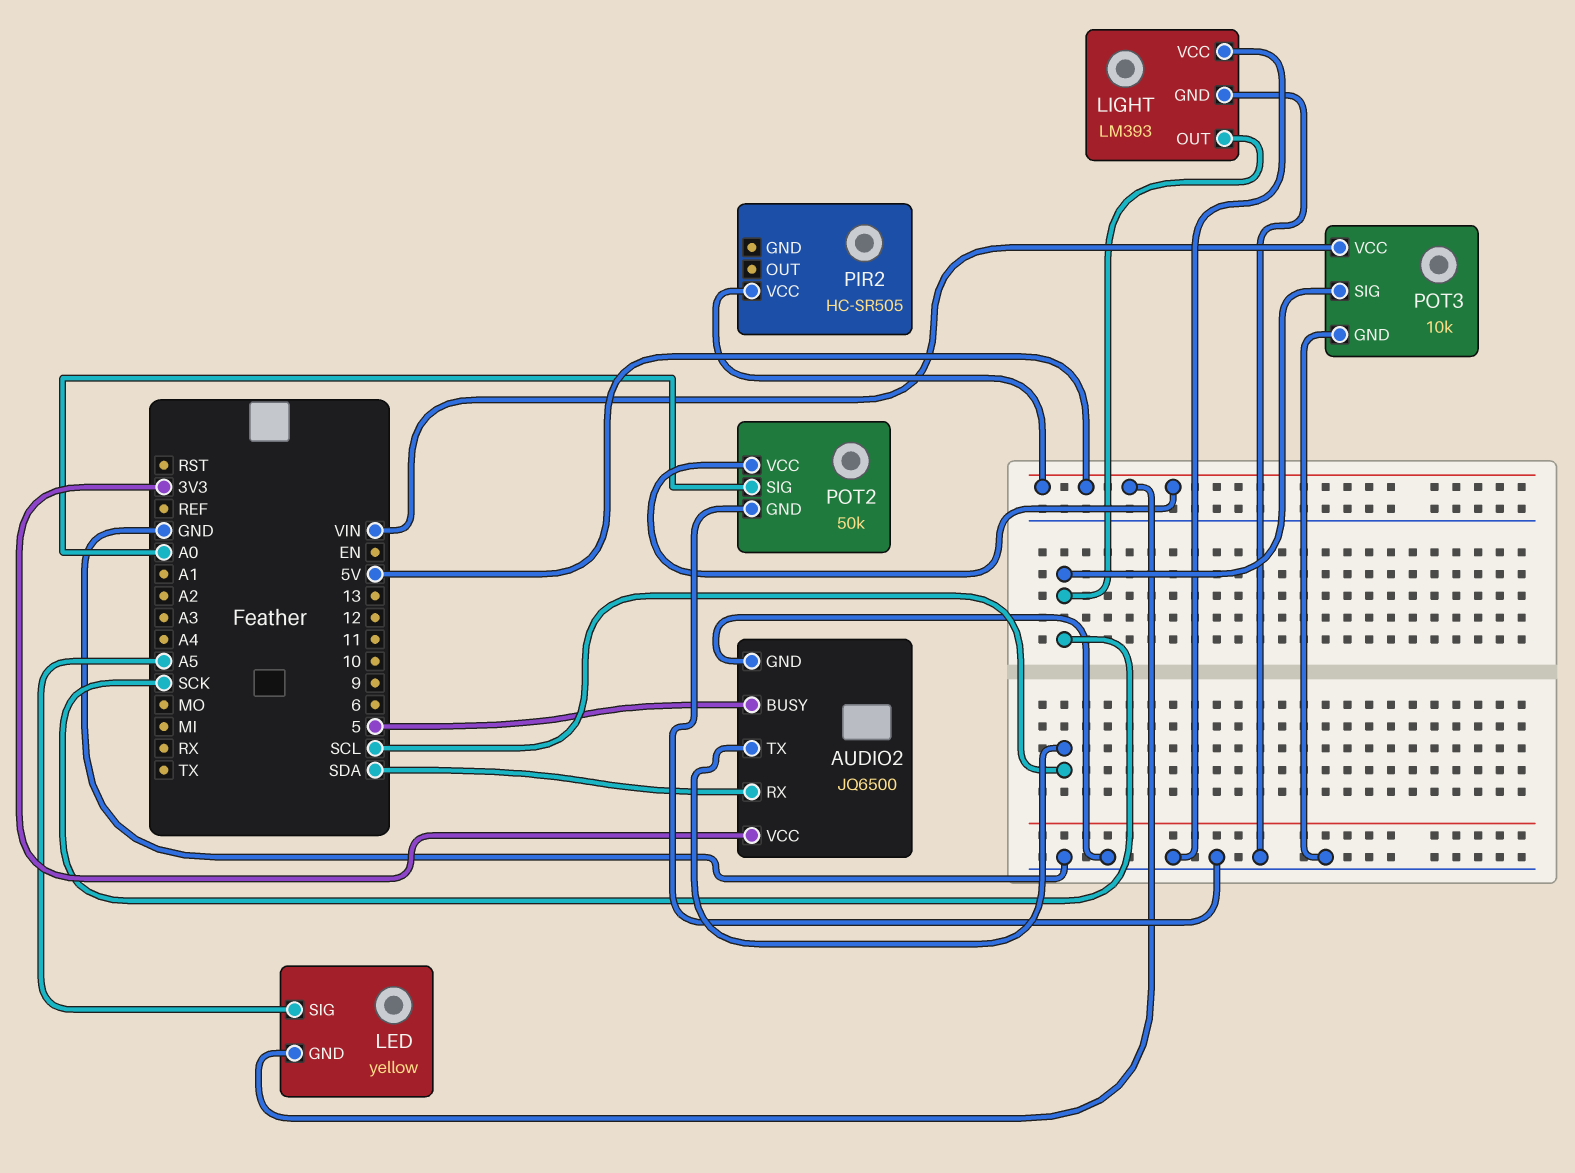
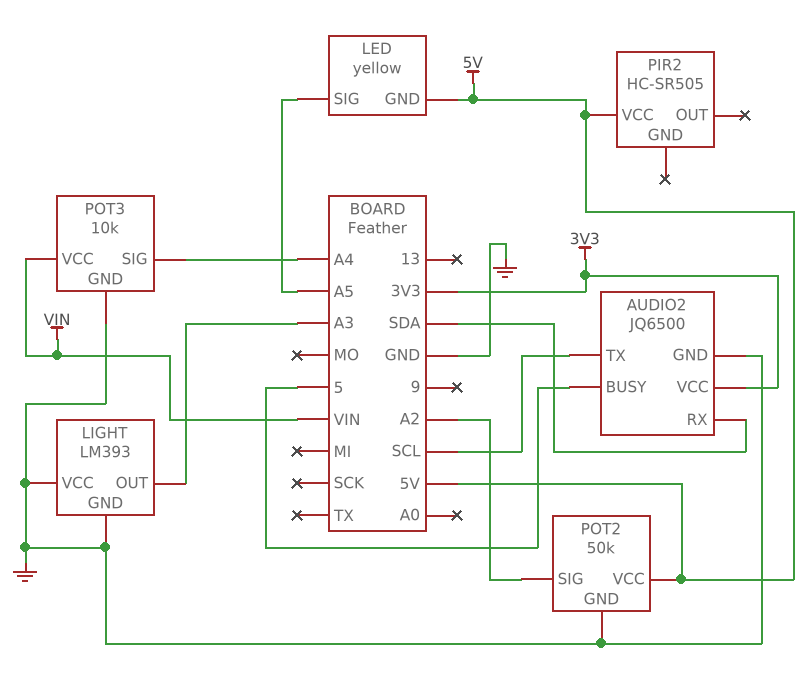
LIGHT pin OUT: SCK -> A3
POT2 pin SIG: A0 -> A2
POT3 pin SIG: SCK -> A4

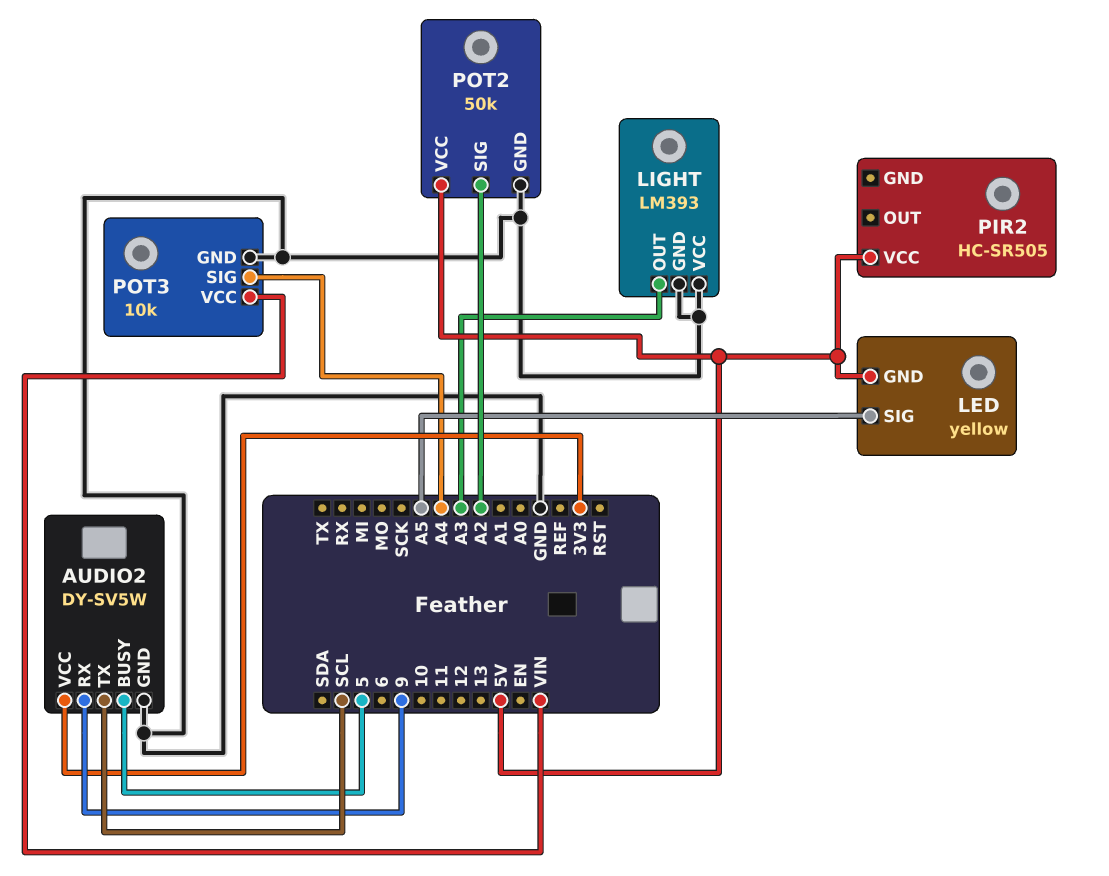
AUDIO2: JQ6500 -> DY-SV5W
AUDIO2 pin RX: SDA -> 9

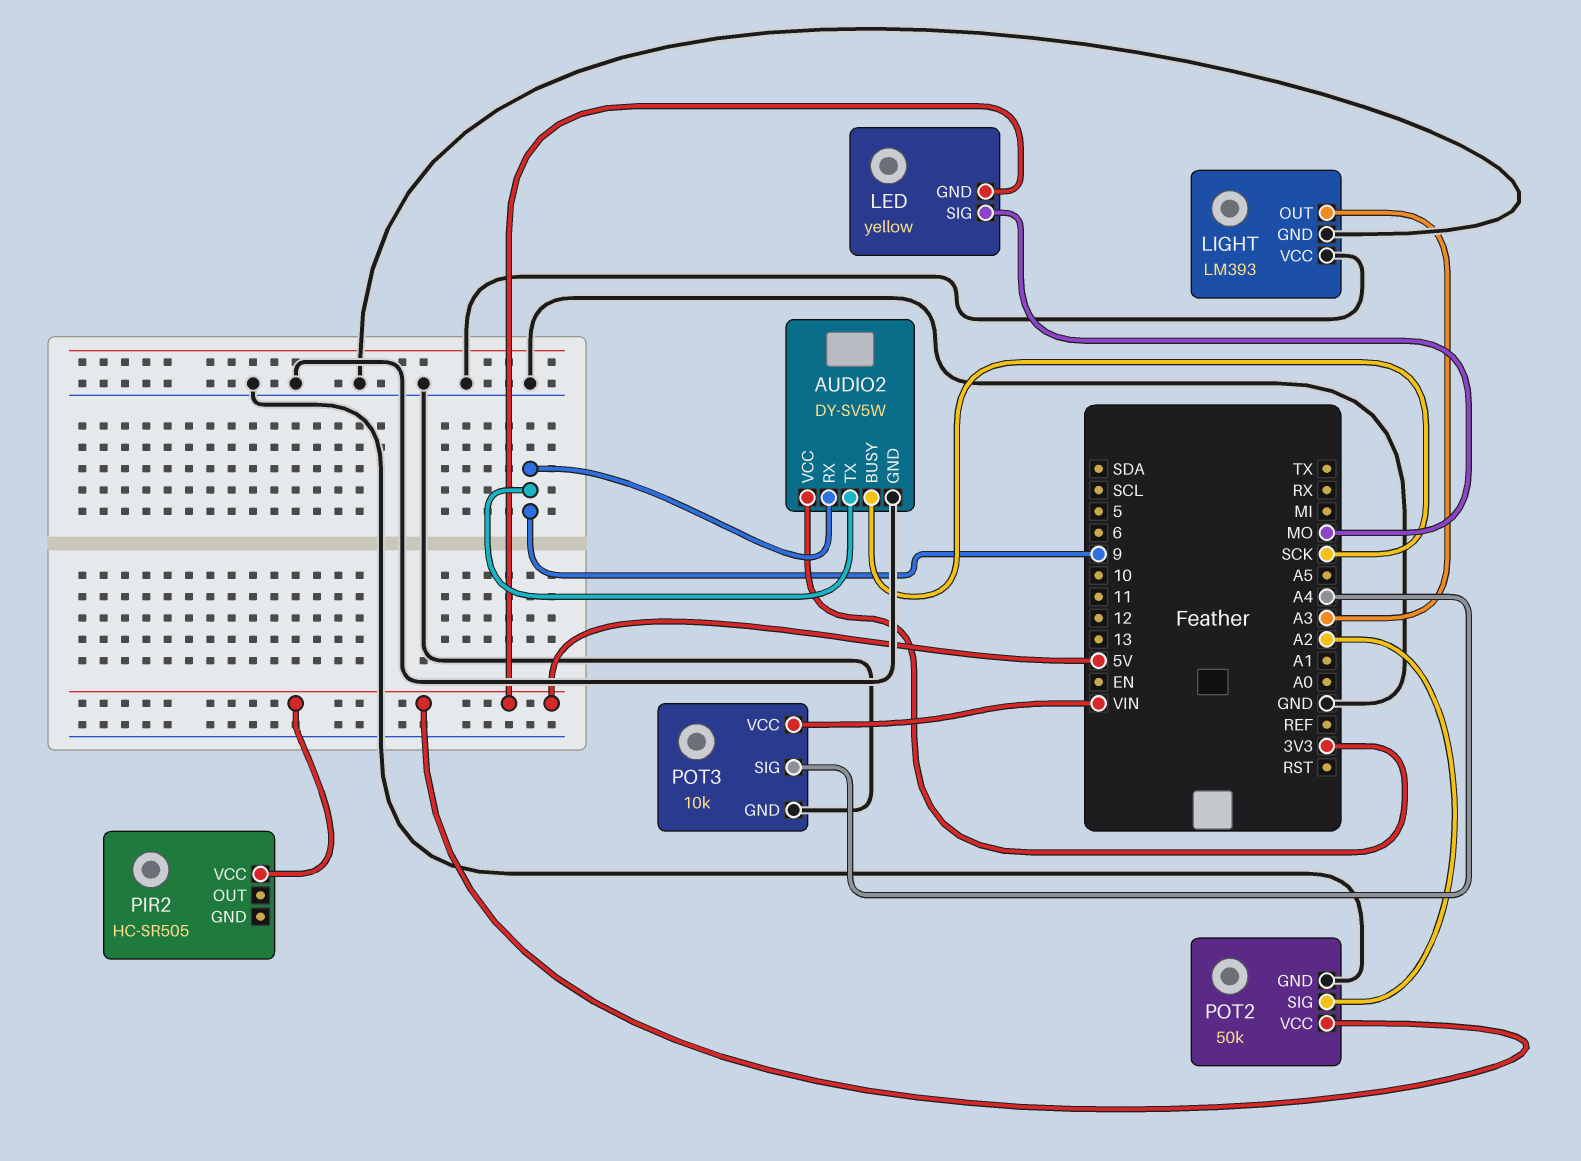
AUDIO2 pin BUSY: 5 -> SCK
AUDIO2 pin TX: SCL -> 9
LED pin SIG: A5 -> MO

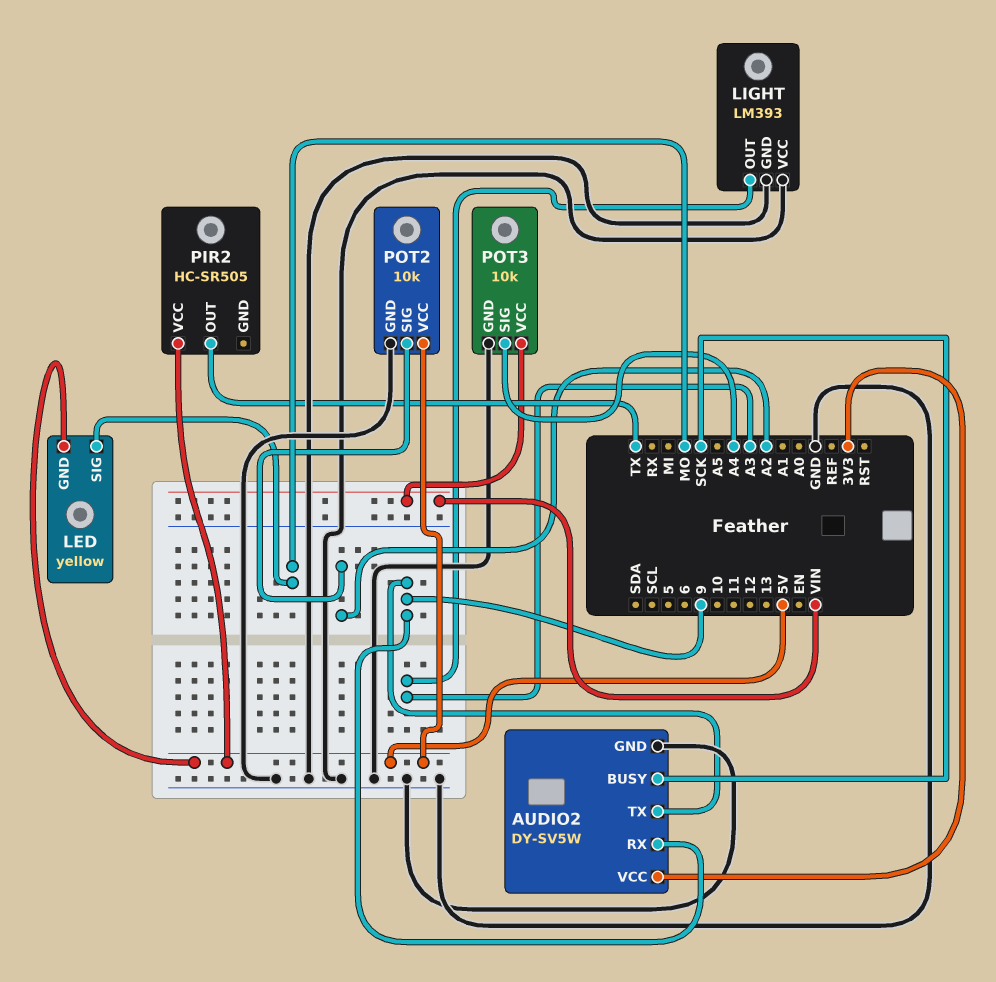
PIR2 pin OUT: none -> TX
POT2: 50k -> 10k

